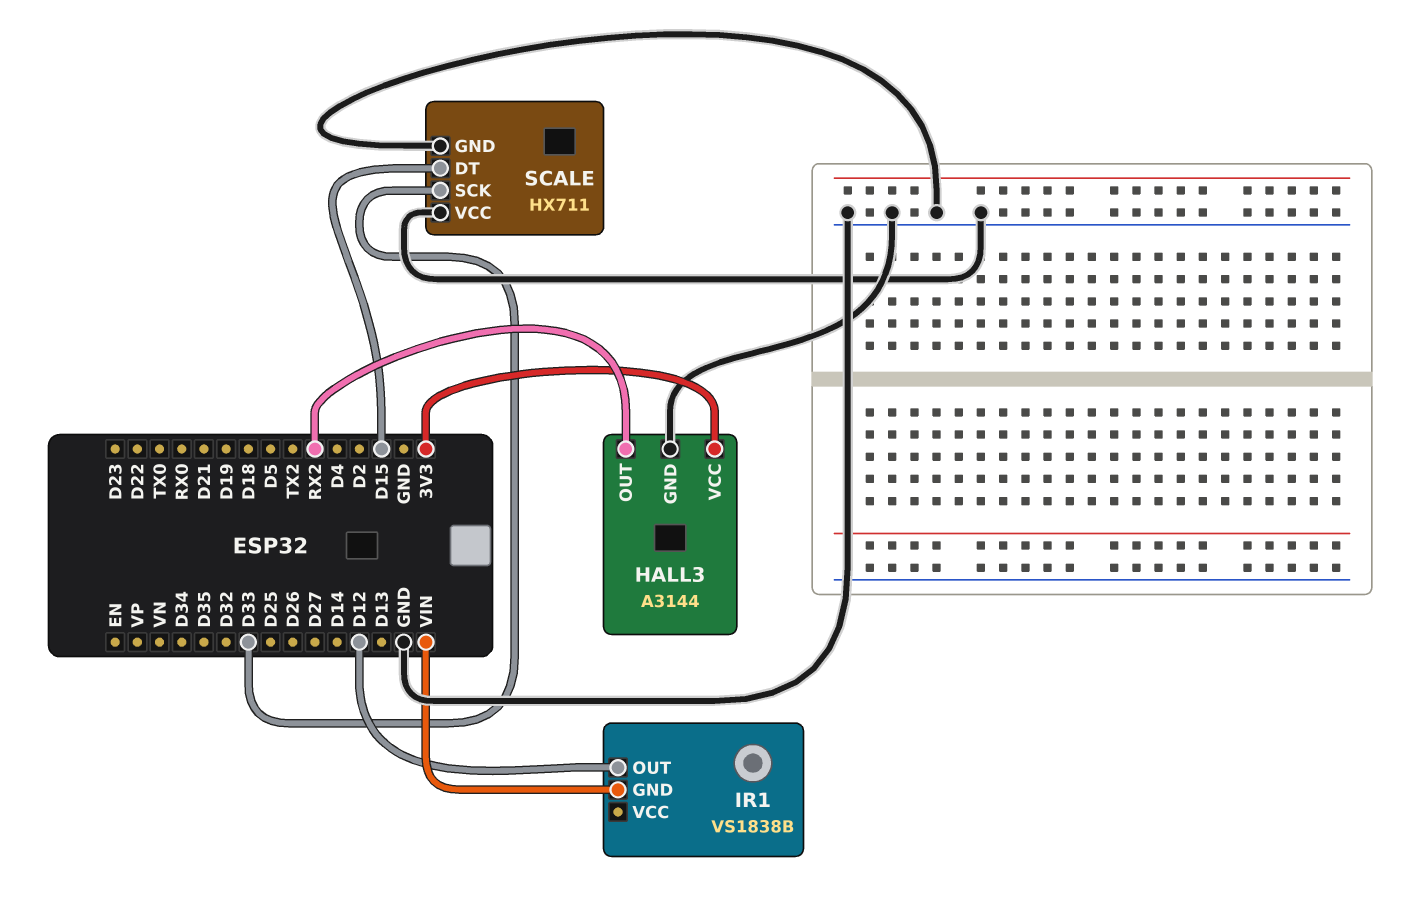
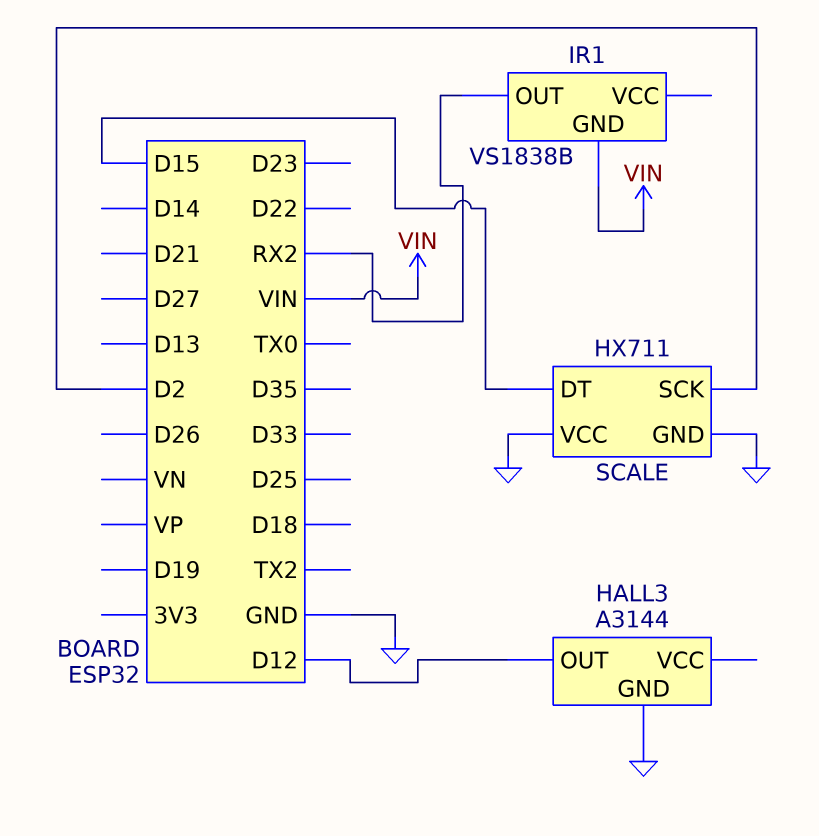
HALL3 pin OUT: RX2 -> D12
HALL3 pin VCC: 3V3 -> none
IR1 pin OUT: D12 -> RX2
SCALE pin SCK: D33 -> D2

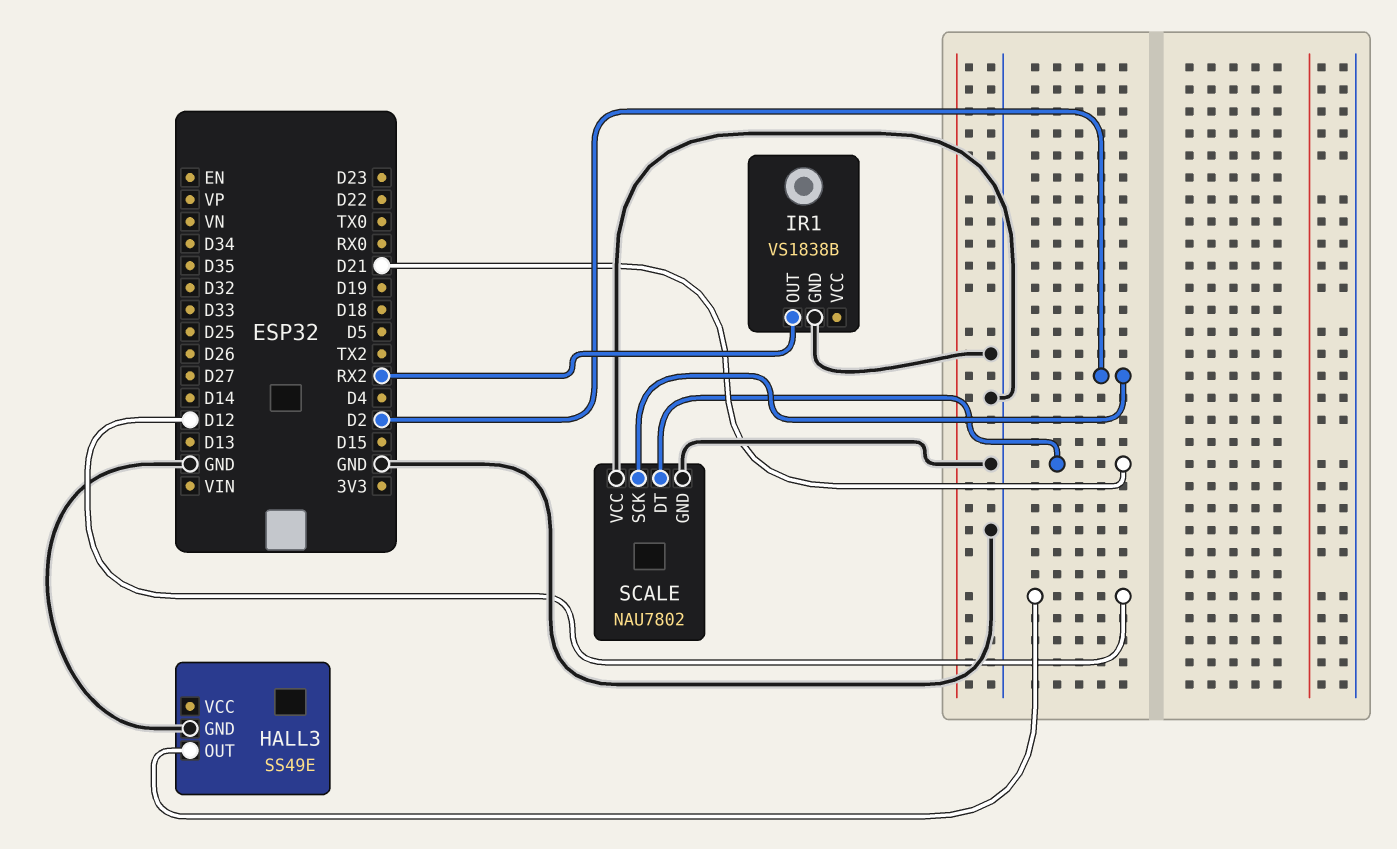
HALL3: A3144 -> SS49E
IR1 pin GND: VIN -> GND
SCALE: HX711 -> NAU7802
SCALE pin DT: D15 -> D21

